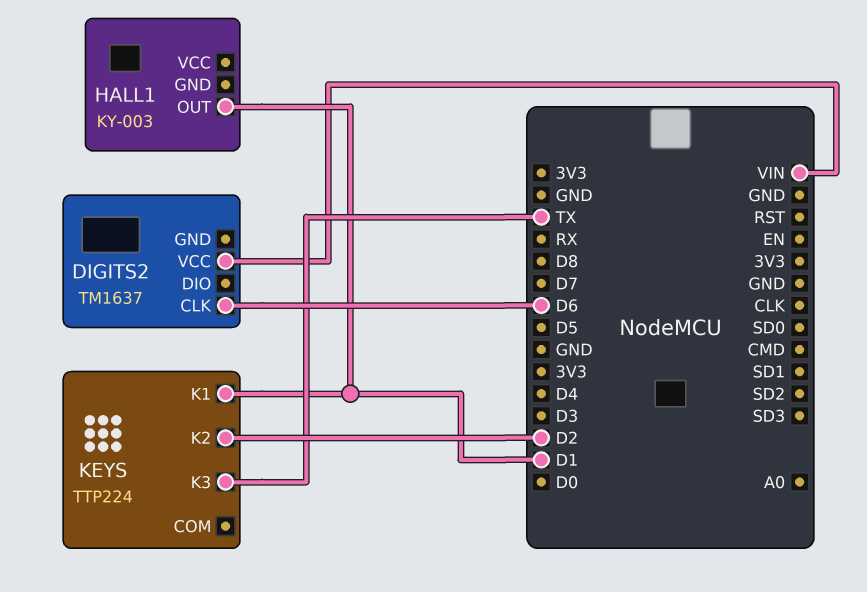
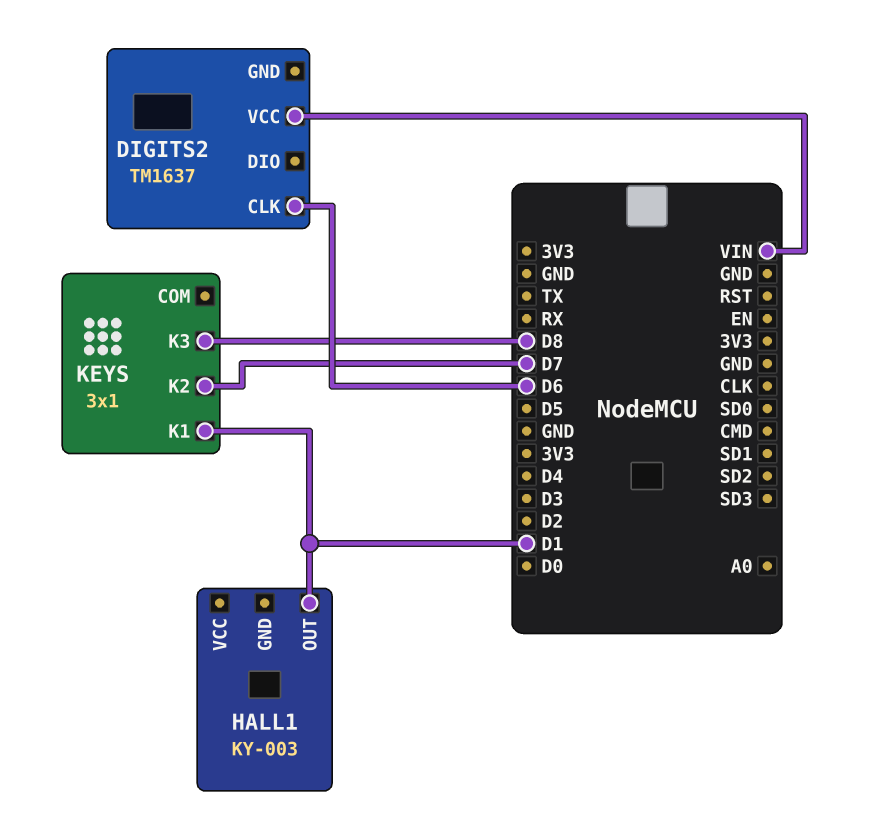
KEYS: TTP224 -> 3x1
KEYS pin K2: D2 -> D7
KEYS pin K3: TX -> D8

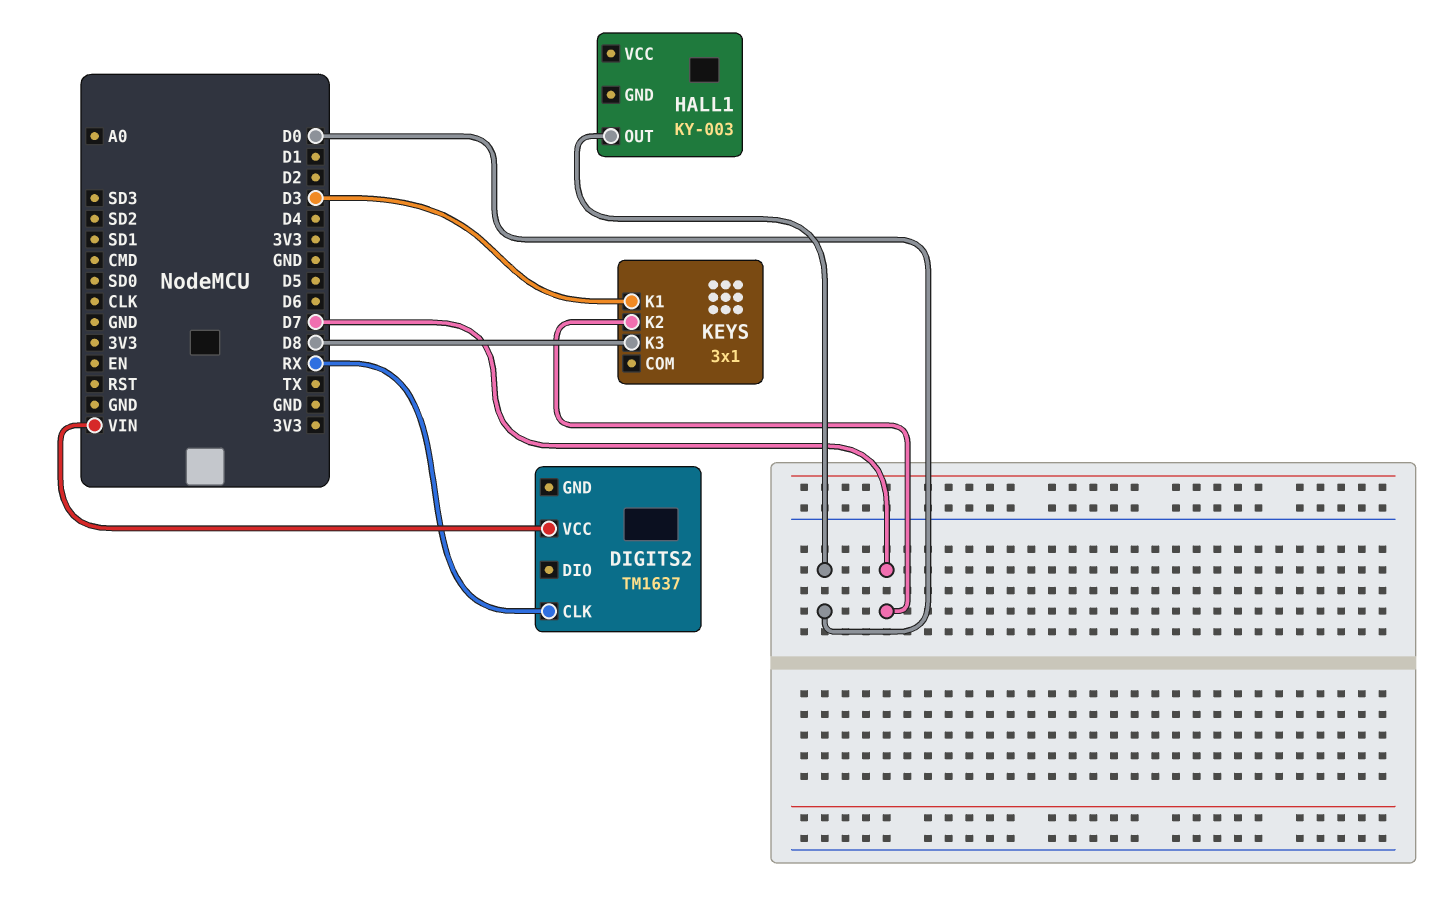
DIGITS2 pin CLK: D6 -> RX
HALL1 pin OUT: D1 -> D0
KEYS pin K1: D1 -> D3

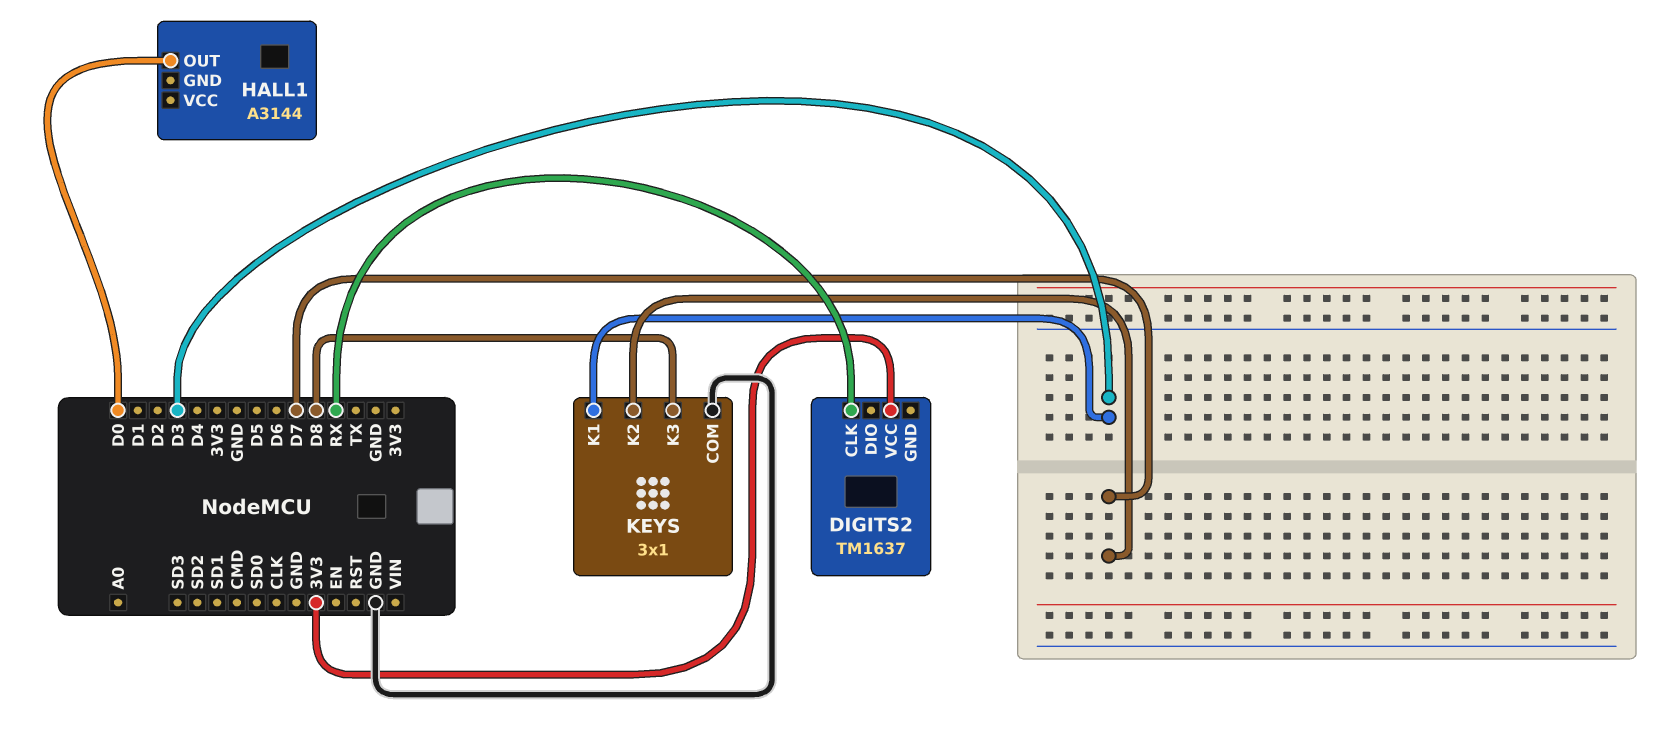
DIGITS2 pin VCC: VIN -> 3V3
HALL1: KY-003 -> A3144
KEYS pin COM: none -> GND

